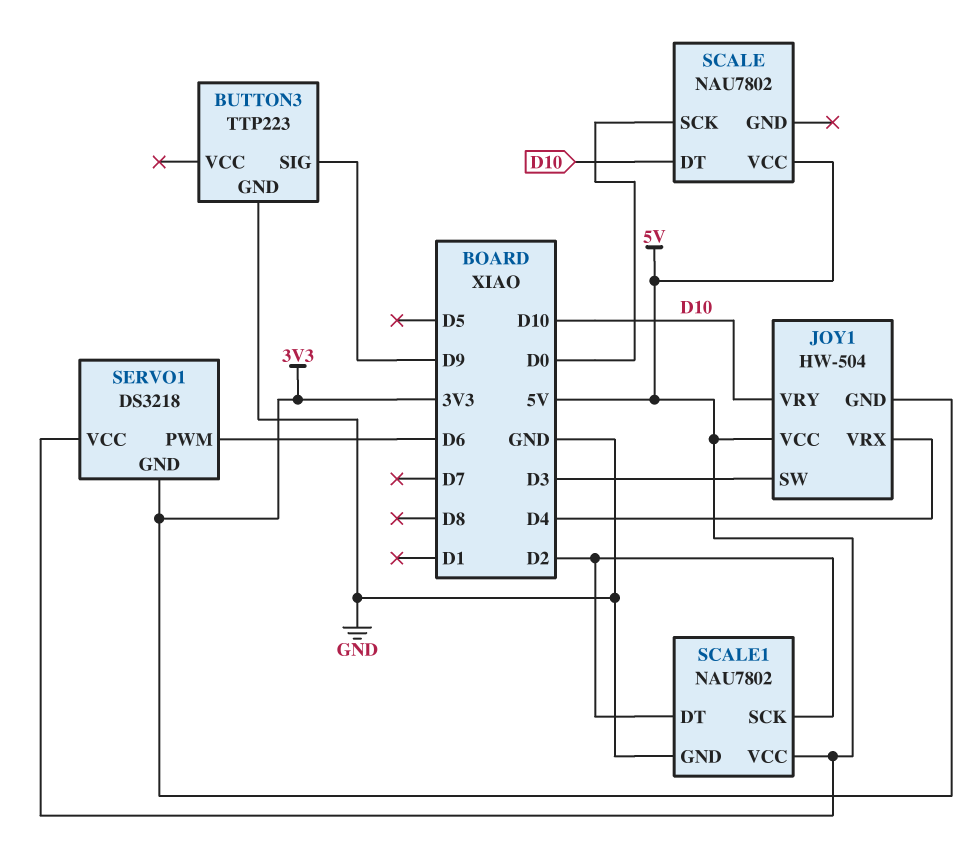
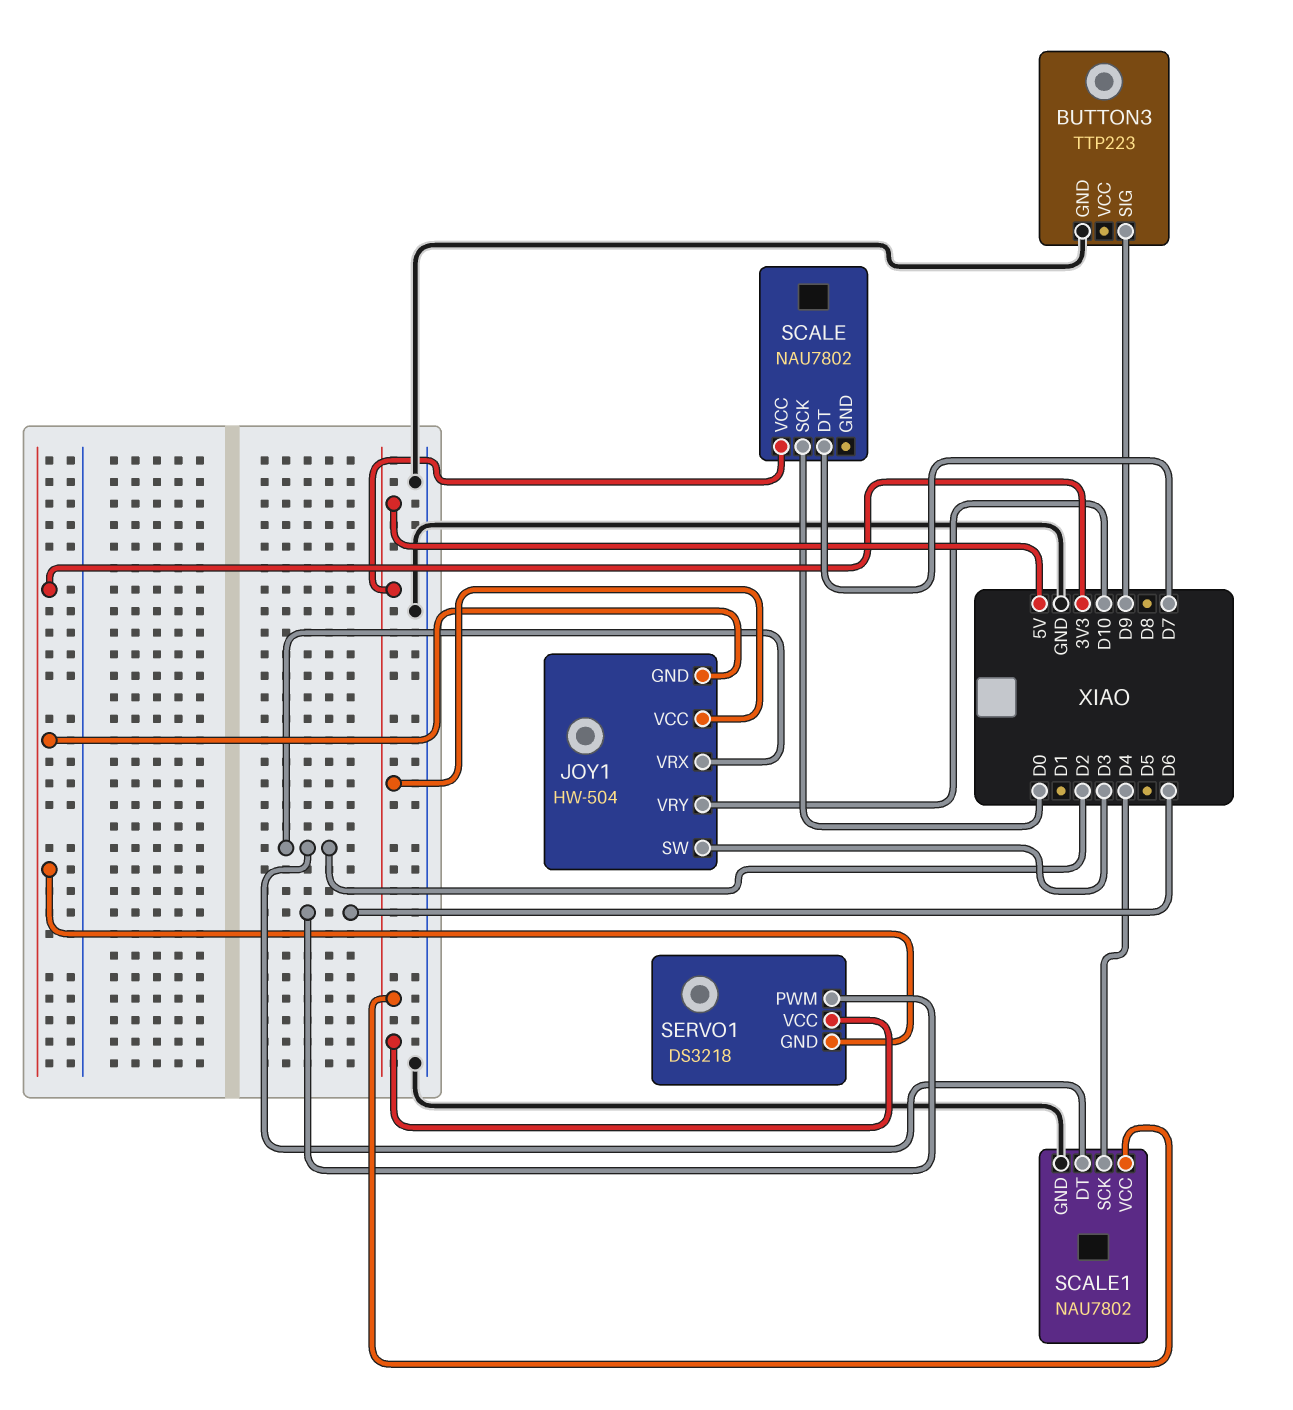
JOY1 pin VRX: D4 -> D2
SCALE pin DT: D10 -> D7
SCALE1 pin SCK: D2 -> D4

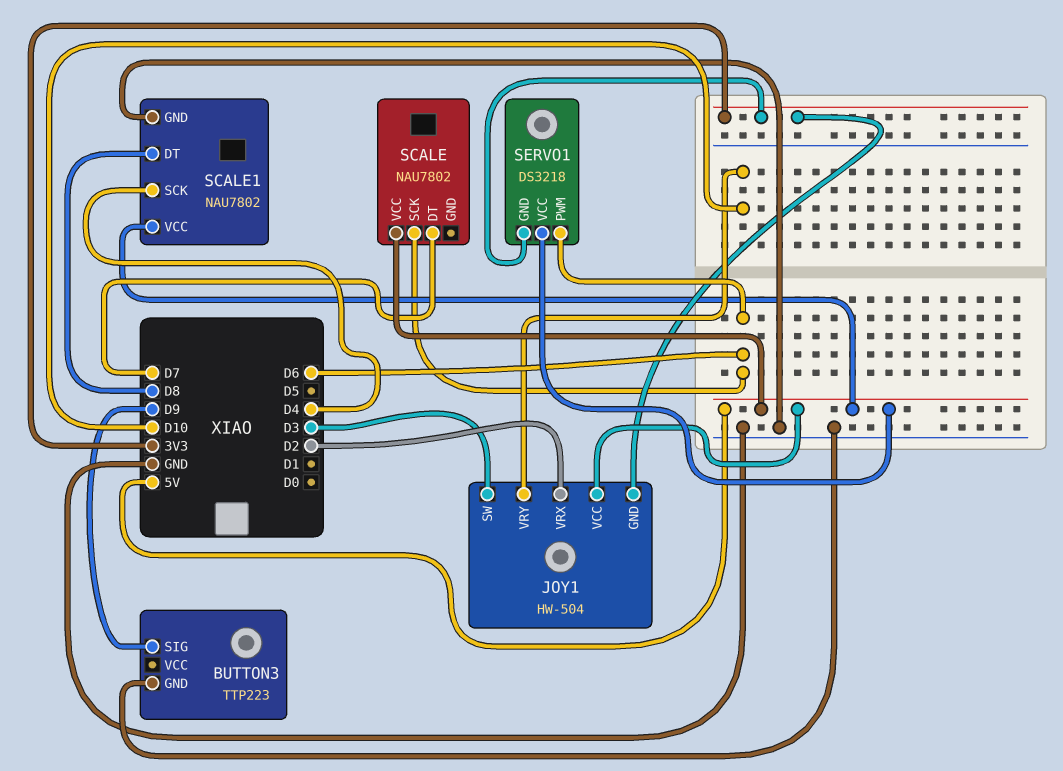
SCALE pin SCK: D0 -> D6
SCALE1 pin DT: D2 -> D8

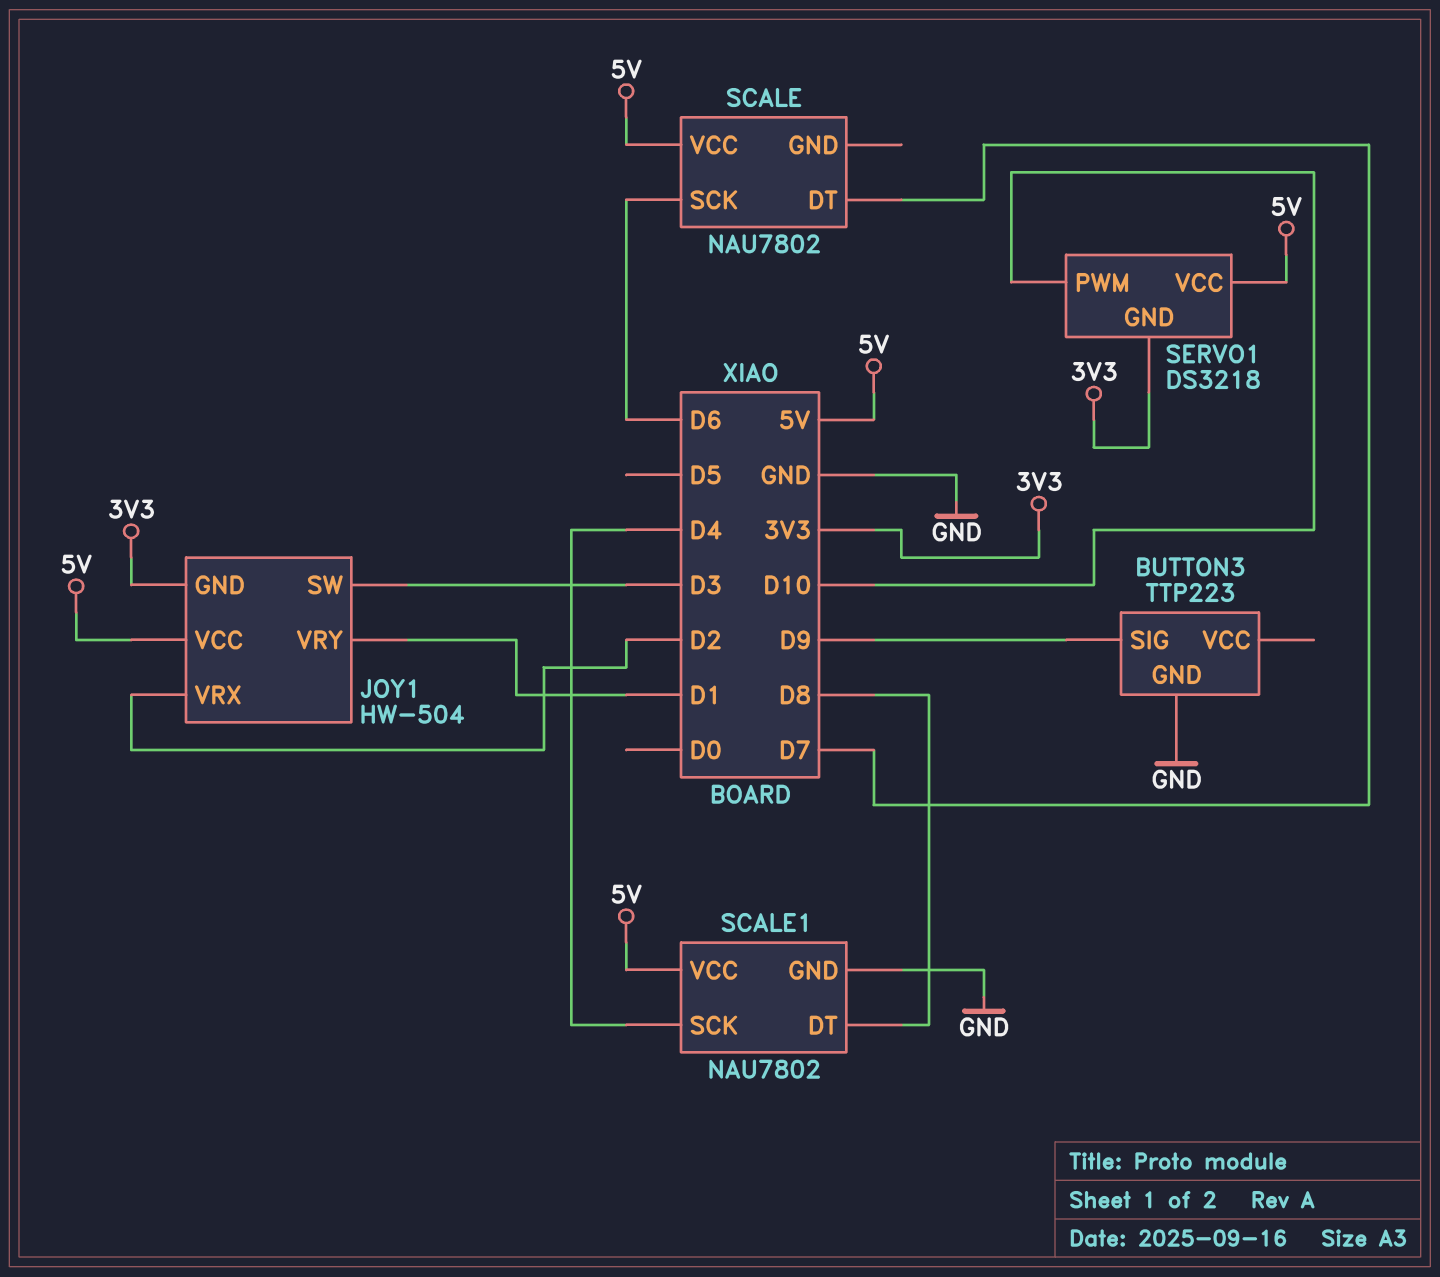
JOY1 pin VRY: D10 -> D1
SERVO1 pin PWM: D6 -> D10

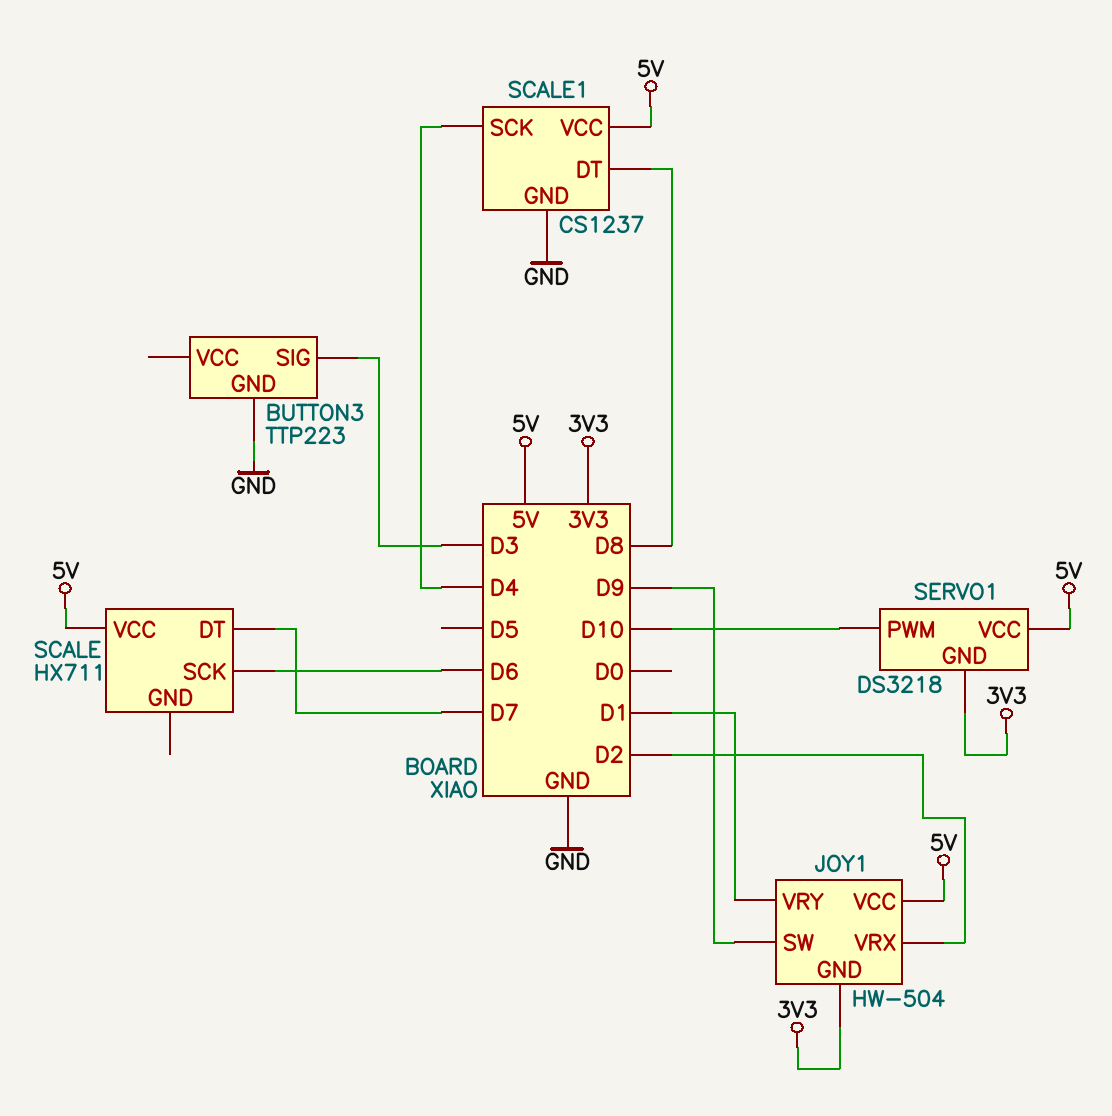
BUTTON3 pin SIG: D9 -> D3
JOY1 pin SW: D3 -> D9
SCALE: NAU7802 -> HX711
SCALE1: NAU7802 -> CS1237

